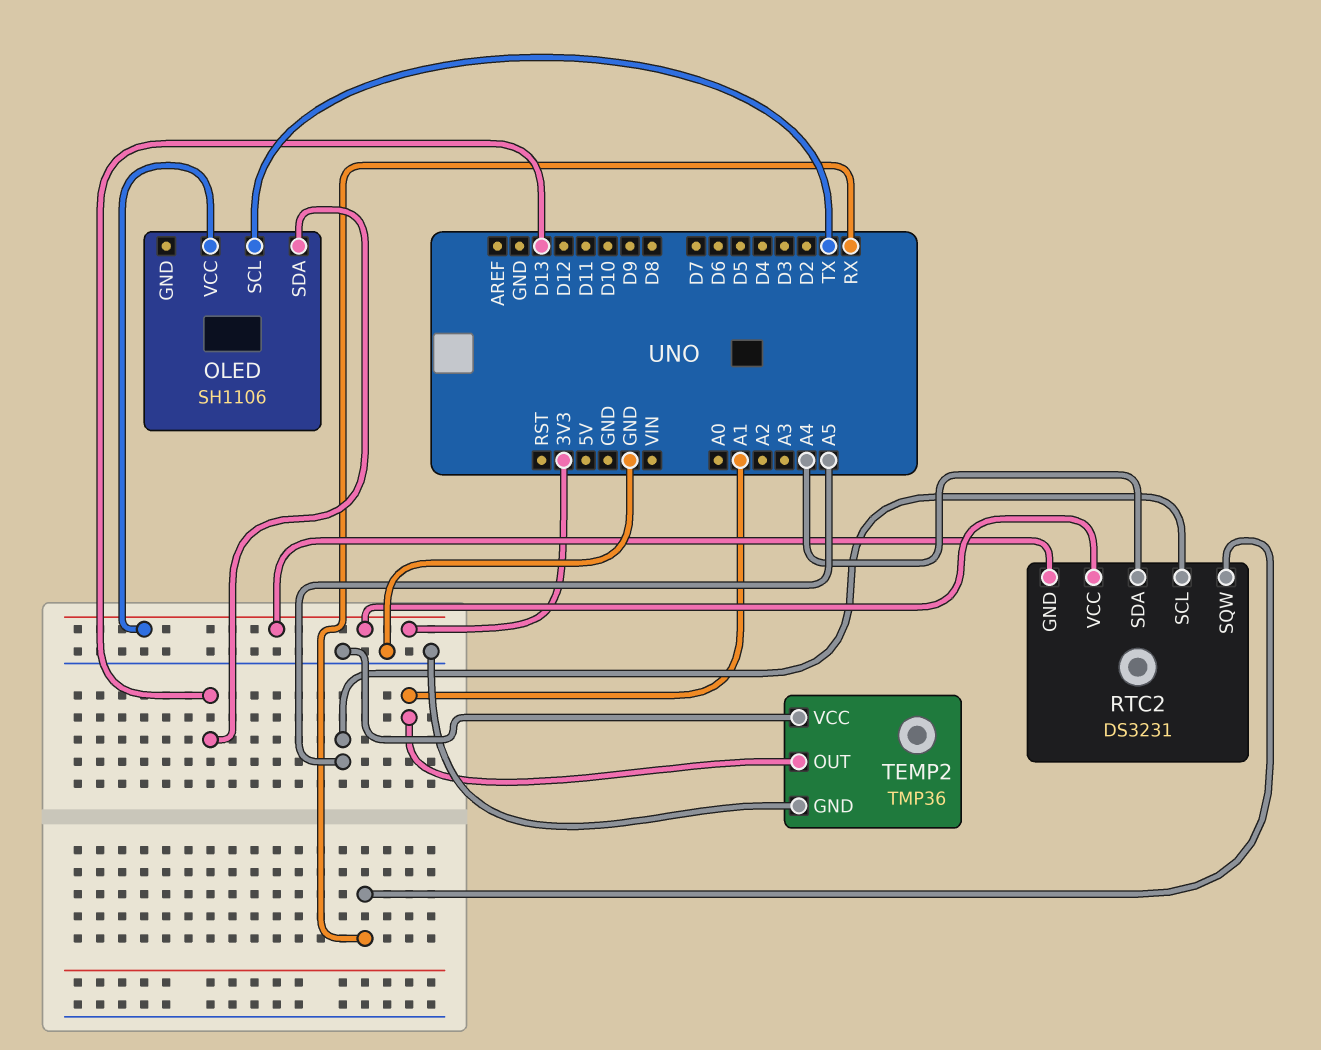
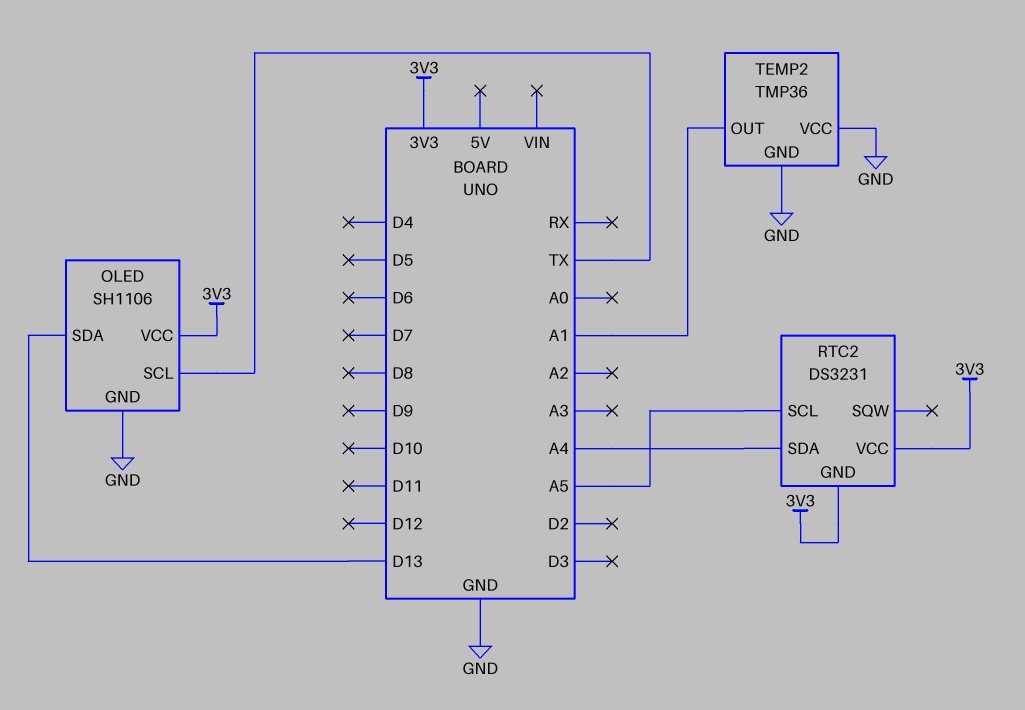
OLED pin GND: none -> GND
RTC2 pin SQW: RX -> none

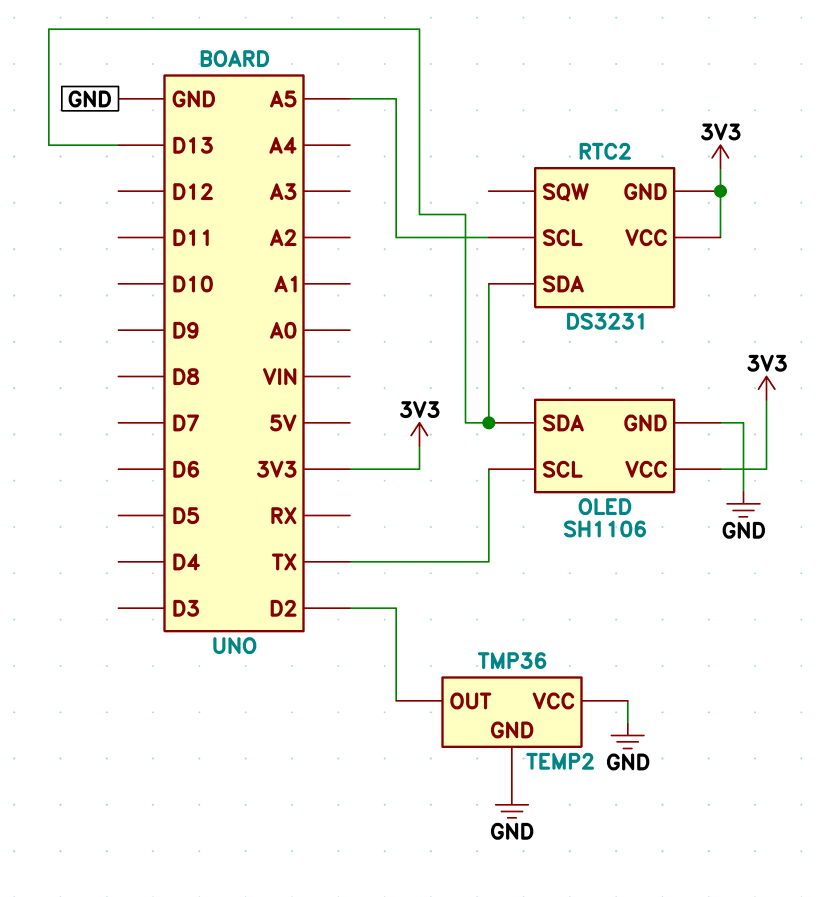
RTC2 pin SDA: A4 -> D13
TEMP2 pin OUT: A1 -> D2

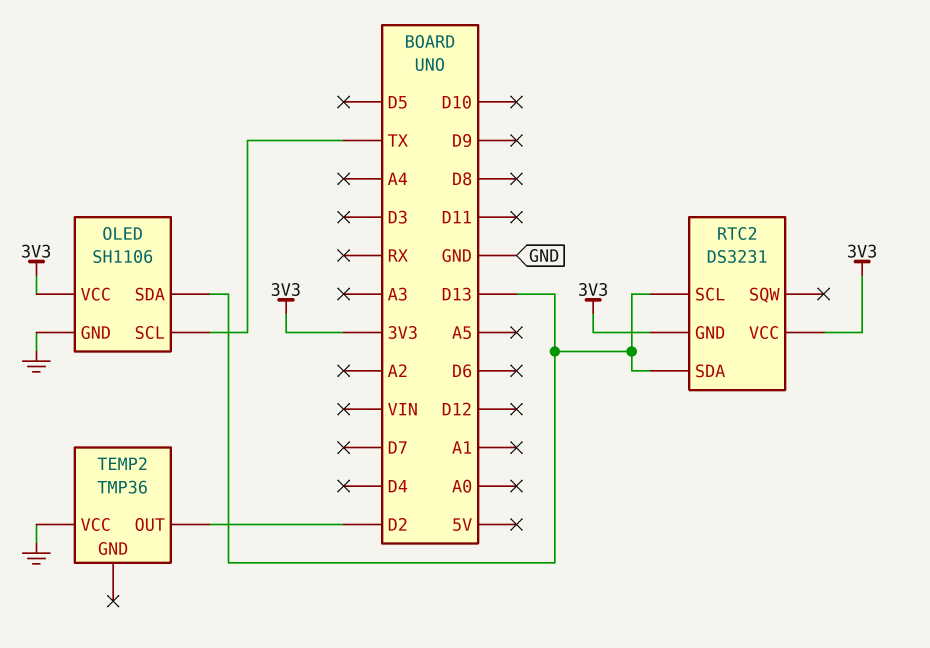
RTC2 pin SCL: A5 -> D13
TEMP2 pin GND: GND -> none

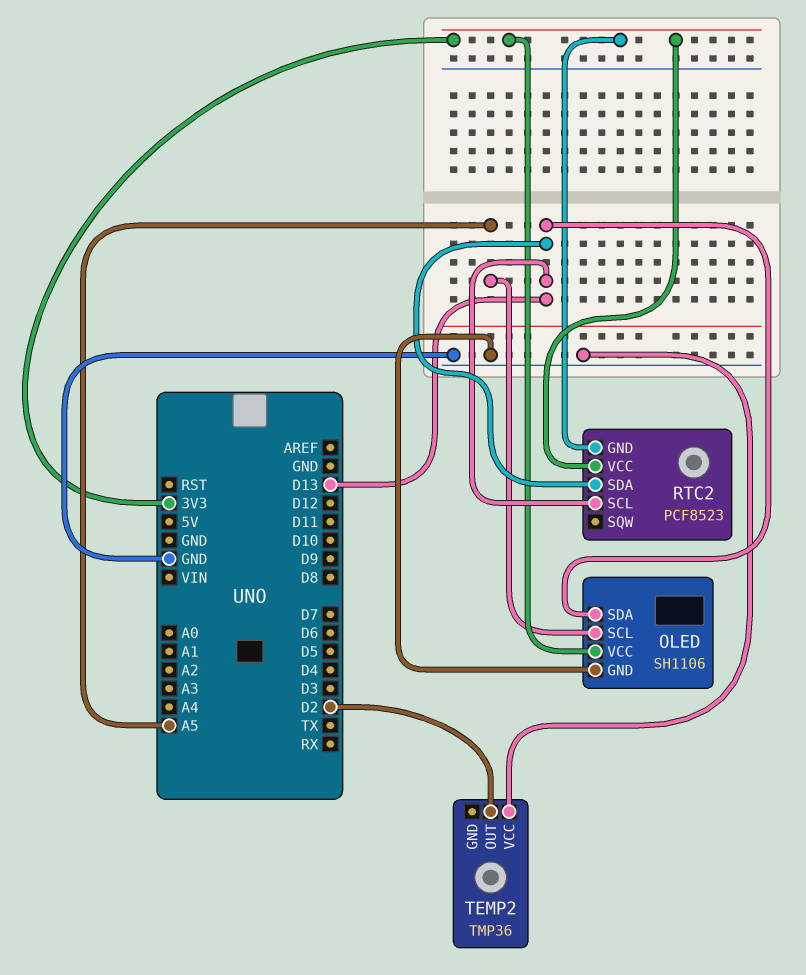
OLED pin SCL: TX -> A5
RTC2: DS3231 -> PCF8523

